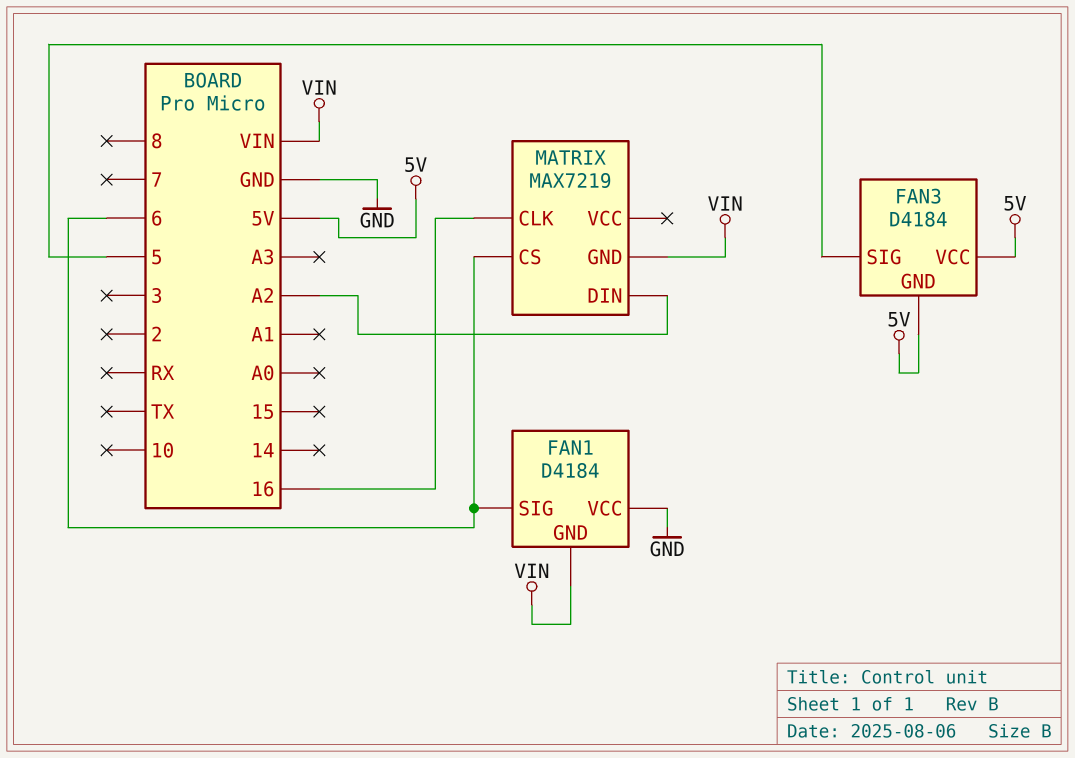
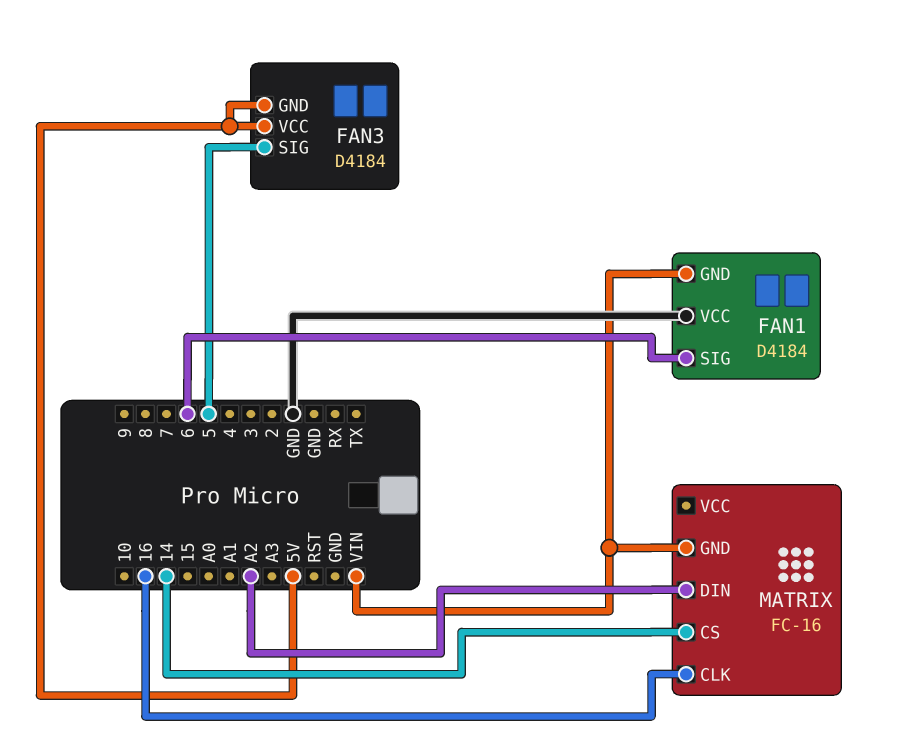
MATRIX: MAX7219 -> FC-16
MATRIX pin CS: 6 -> 14

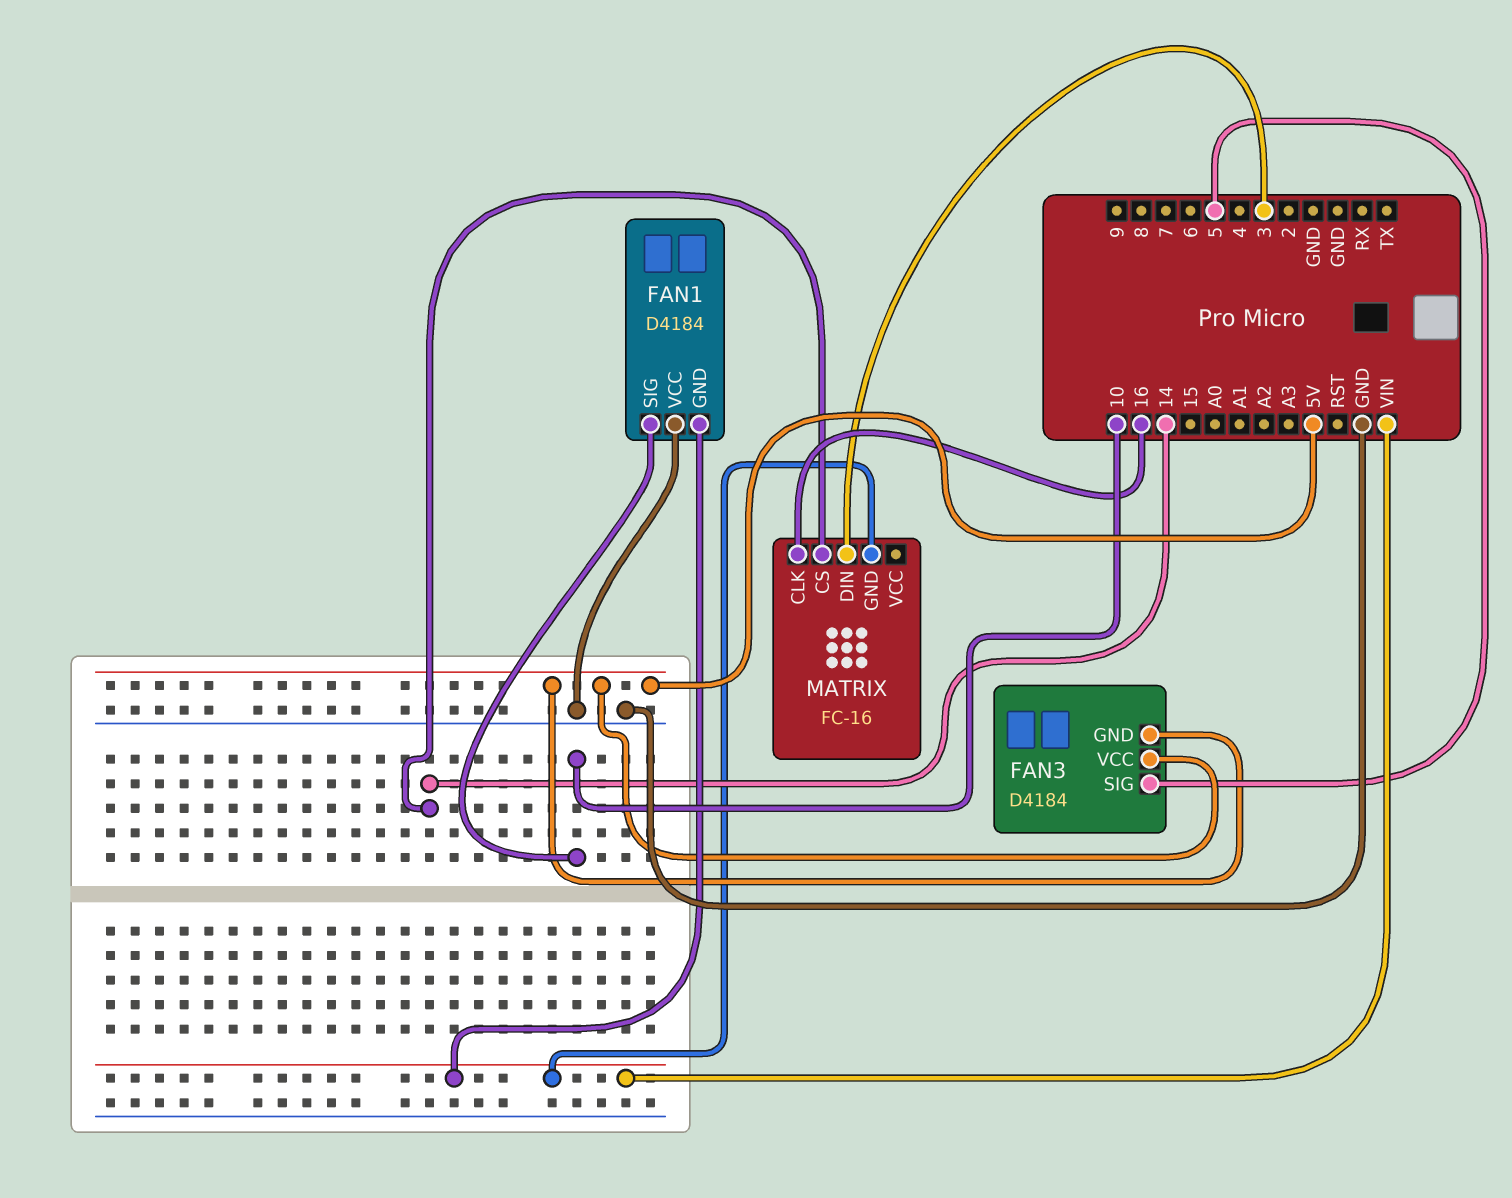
FAN1 pin SIG: 6 -> 10
MATRIX pin DIN: A2 -> 3

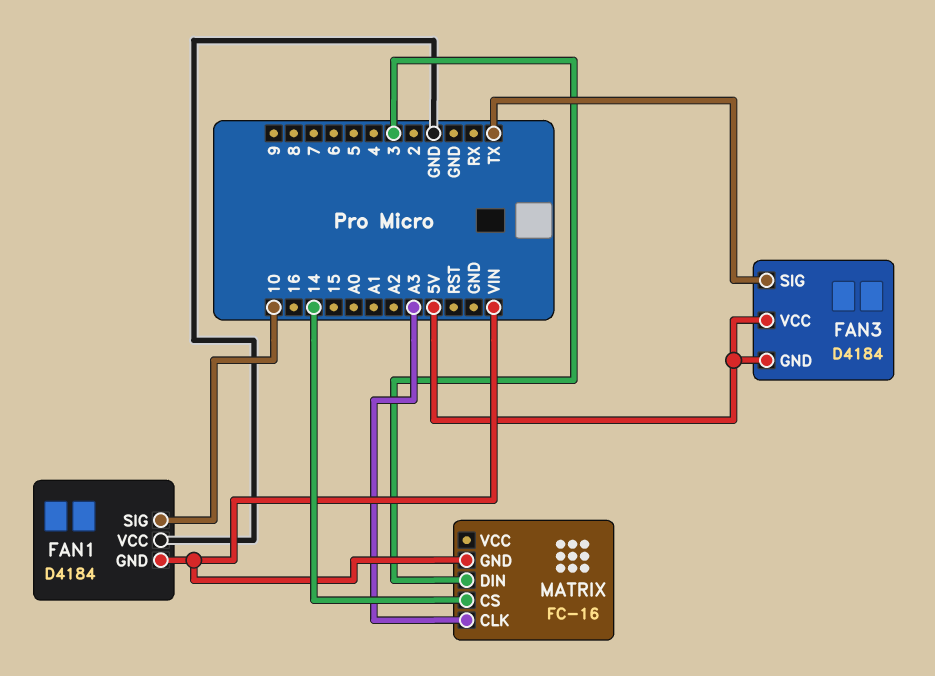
FAN3 pin SIG: 5 -> TX
MATRIX pin CLK: 16 -> A3

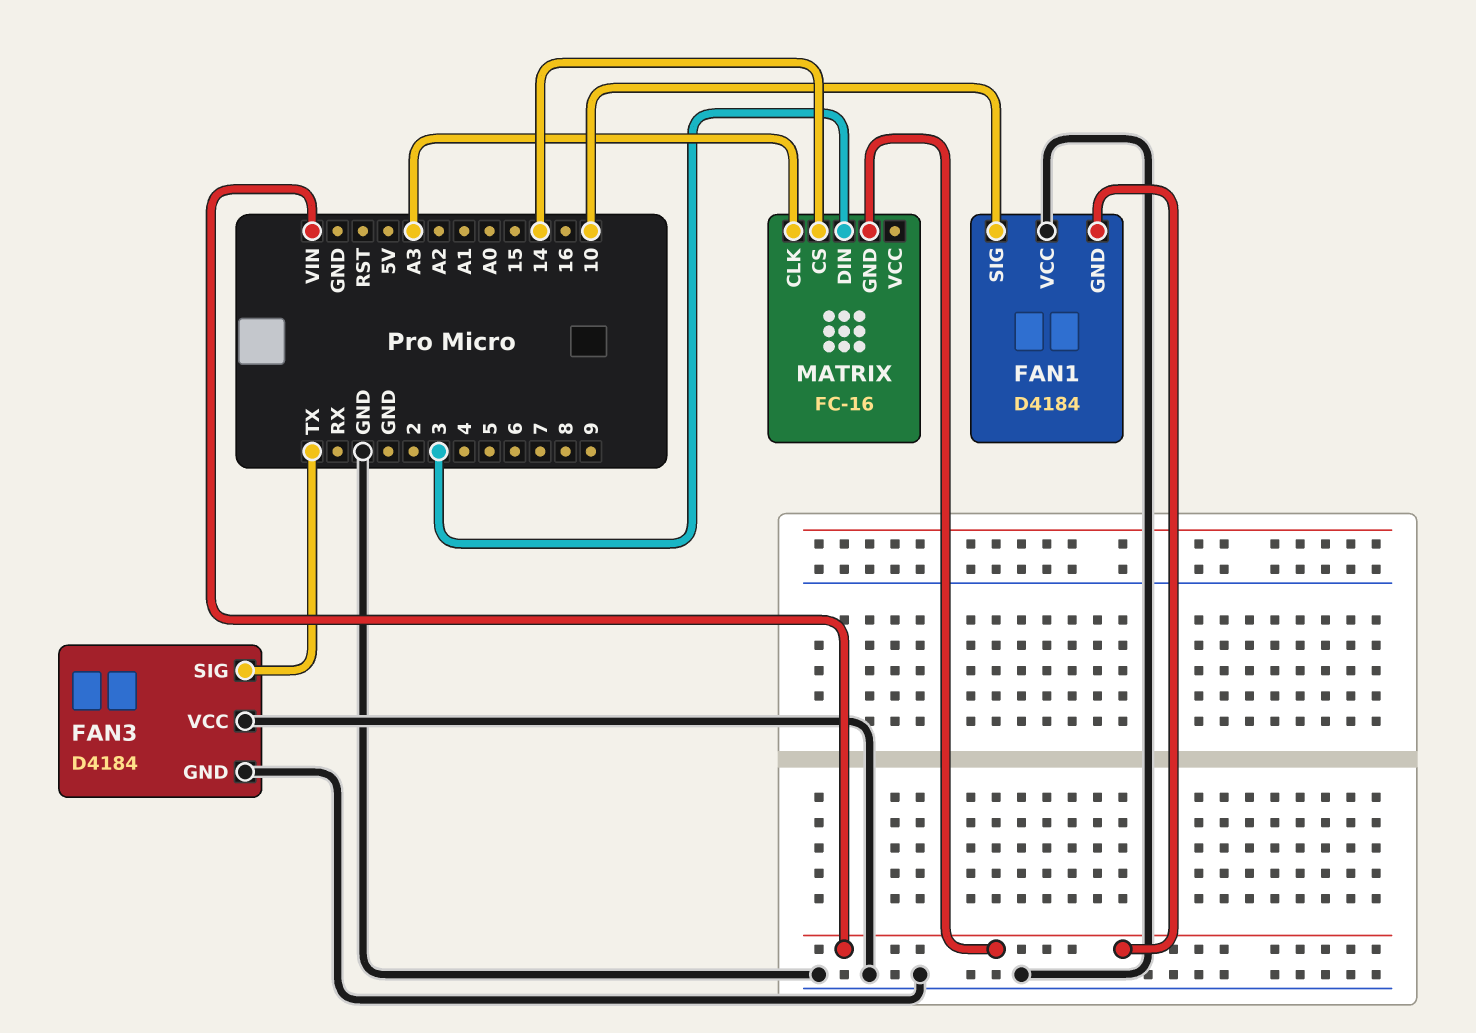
FAN3 pin GND: 5V -> GND
FAN3 pin VCC: 5V -> GND

